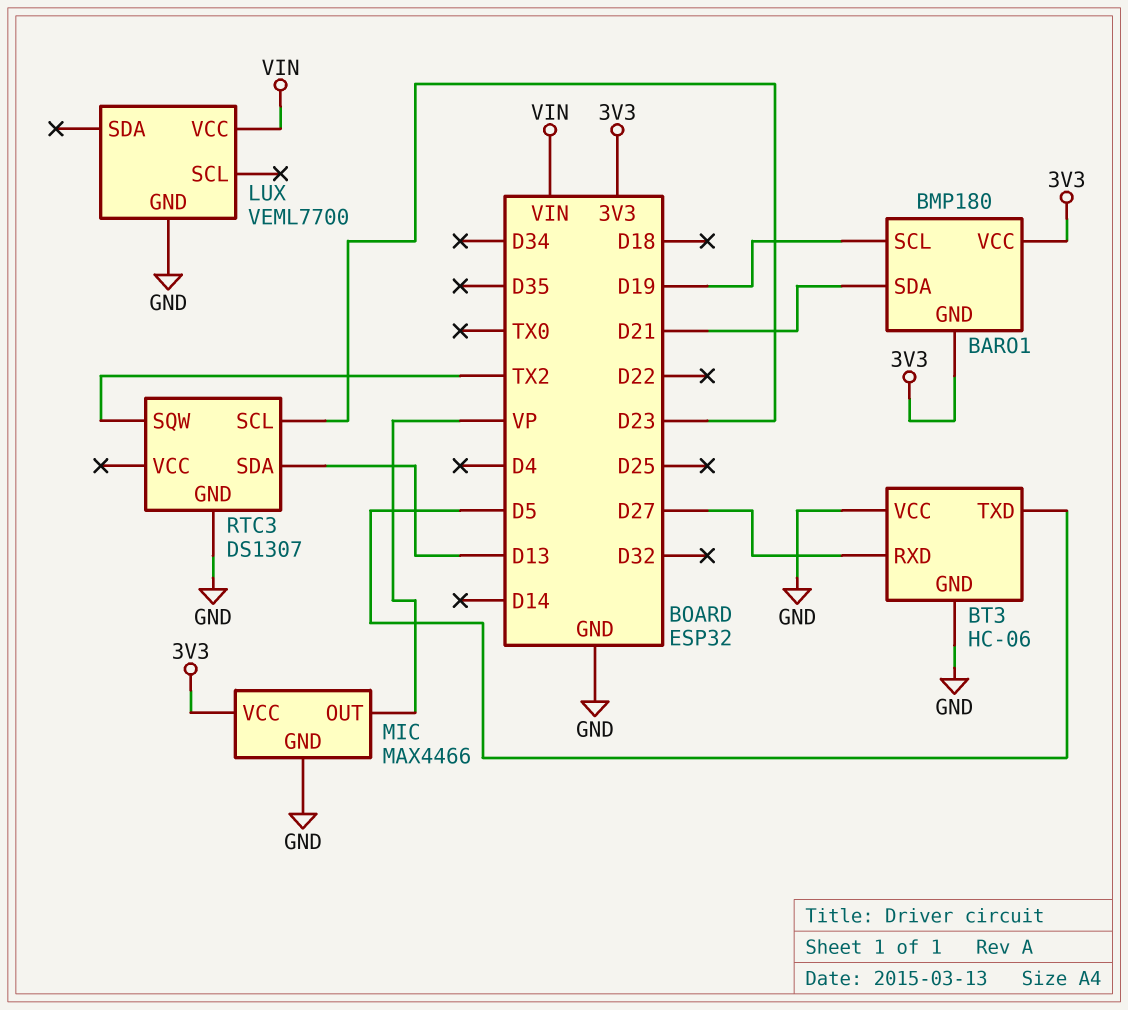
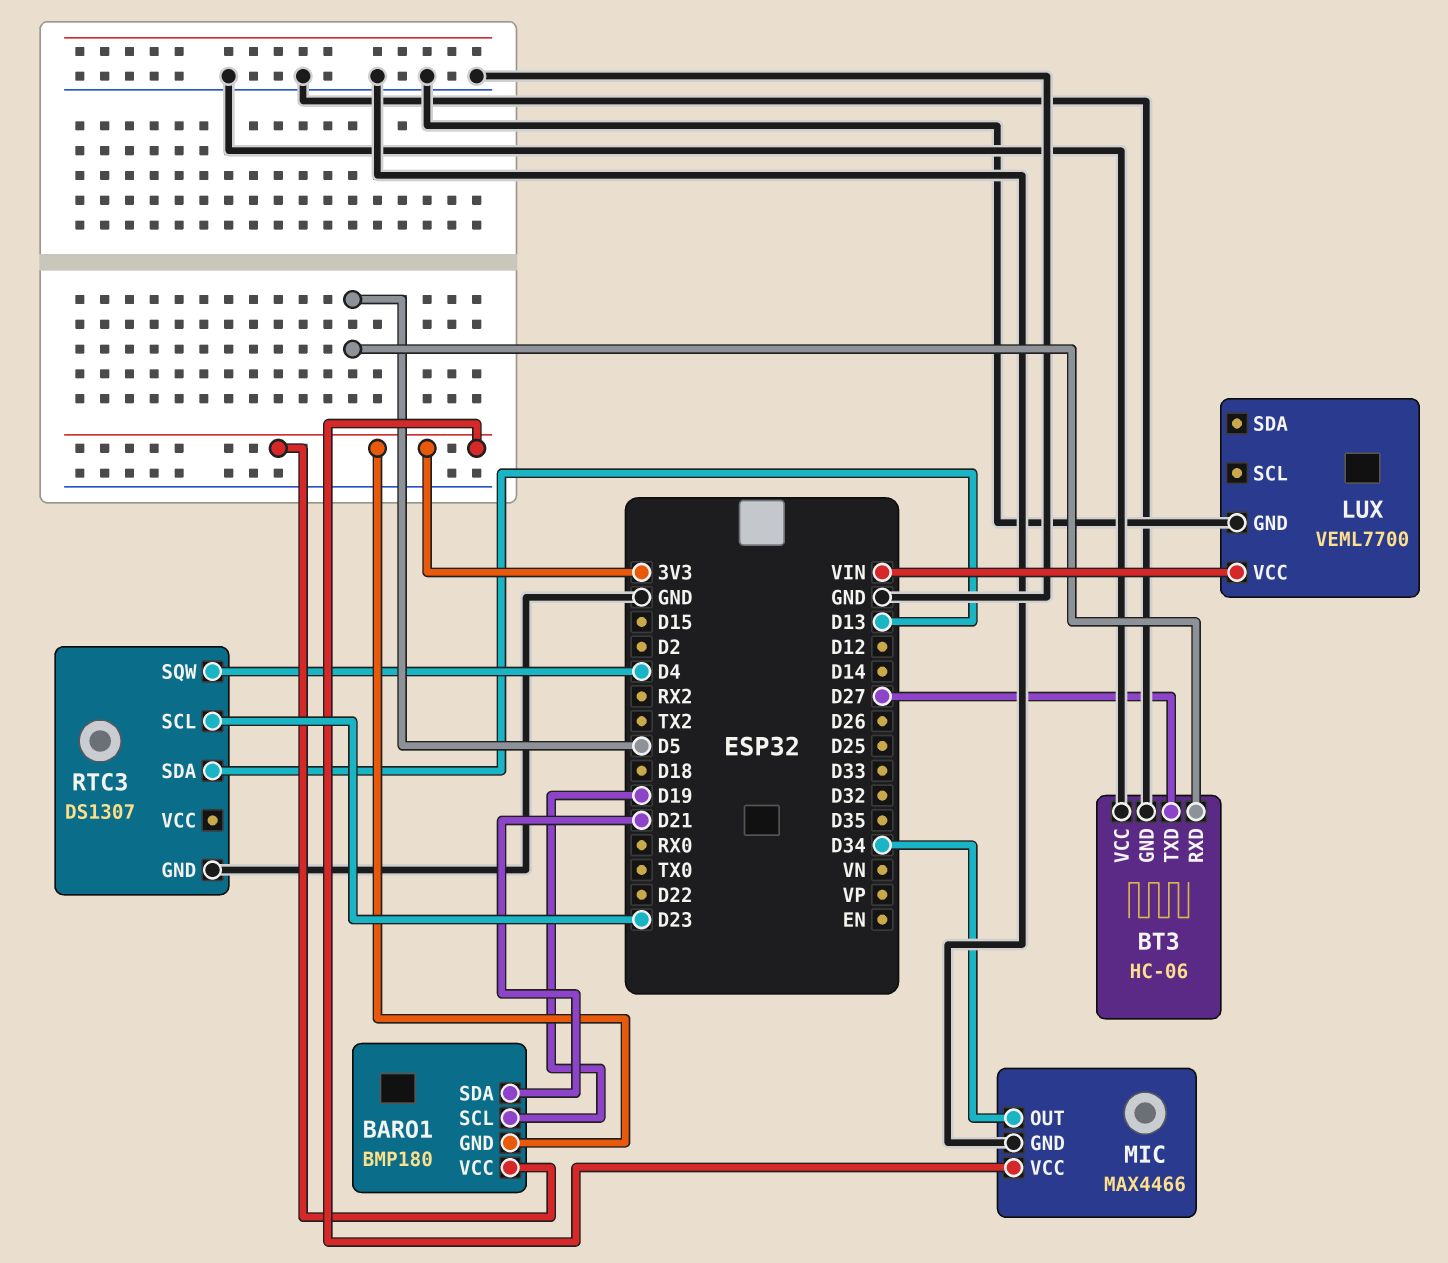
BT3 pin RXD: D27 -> D5
BT3 pin TXD: D5 -> D27
MIC pin OUT: VP -> D34
RTC3 pin SQW: TX2 -> D4

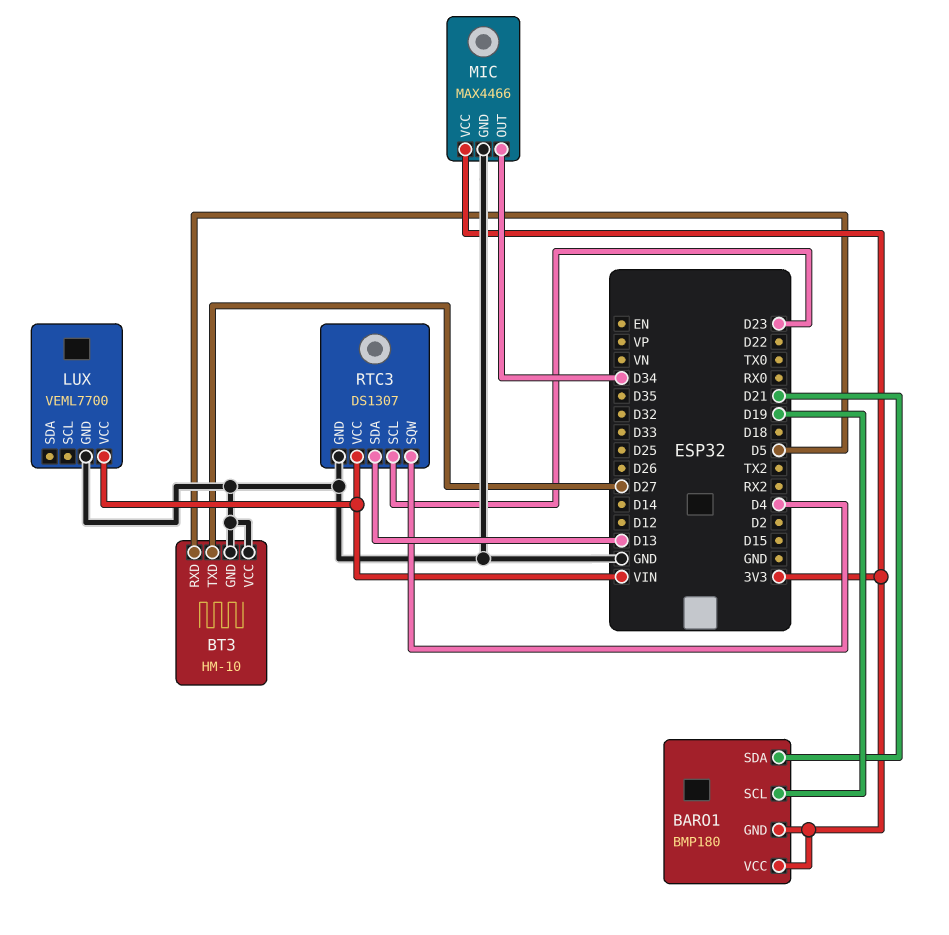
BT3: HC-06 -> HM-10
RTC3 pin VCC: none -> VIN

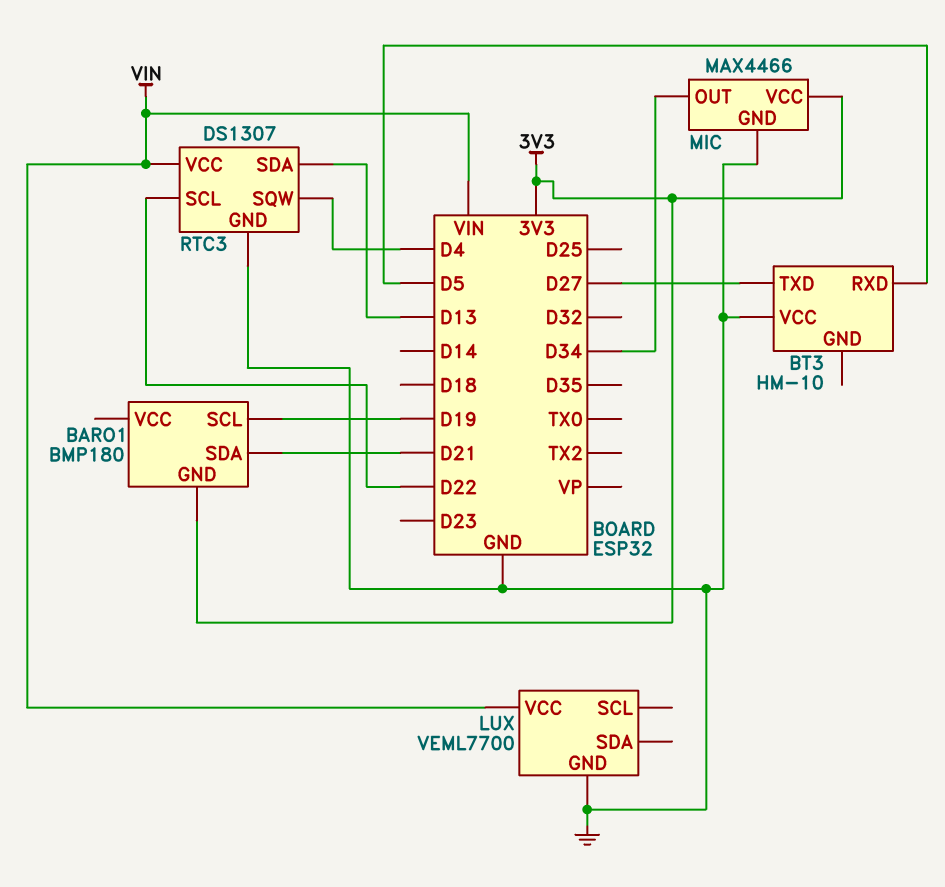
BARO1 pin VCC: 3V3 -> none
BT3 pin GND: GND -> none
RTC3 pin SCL: D23 -> D22

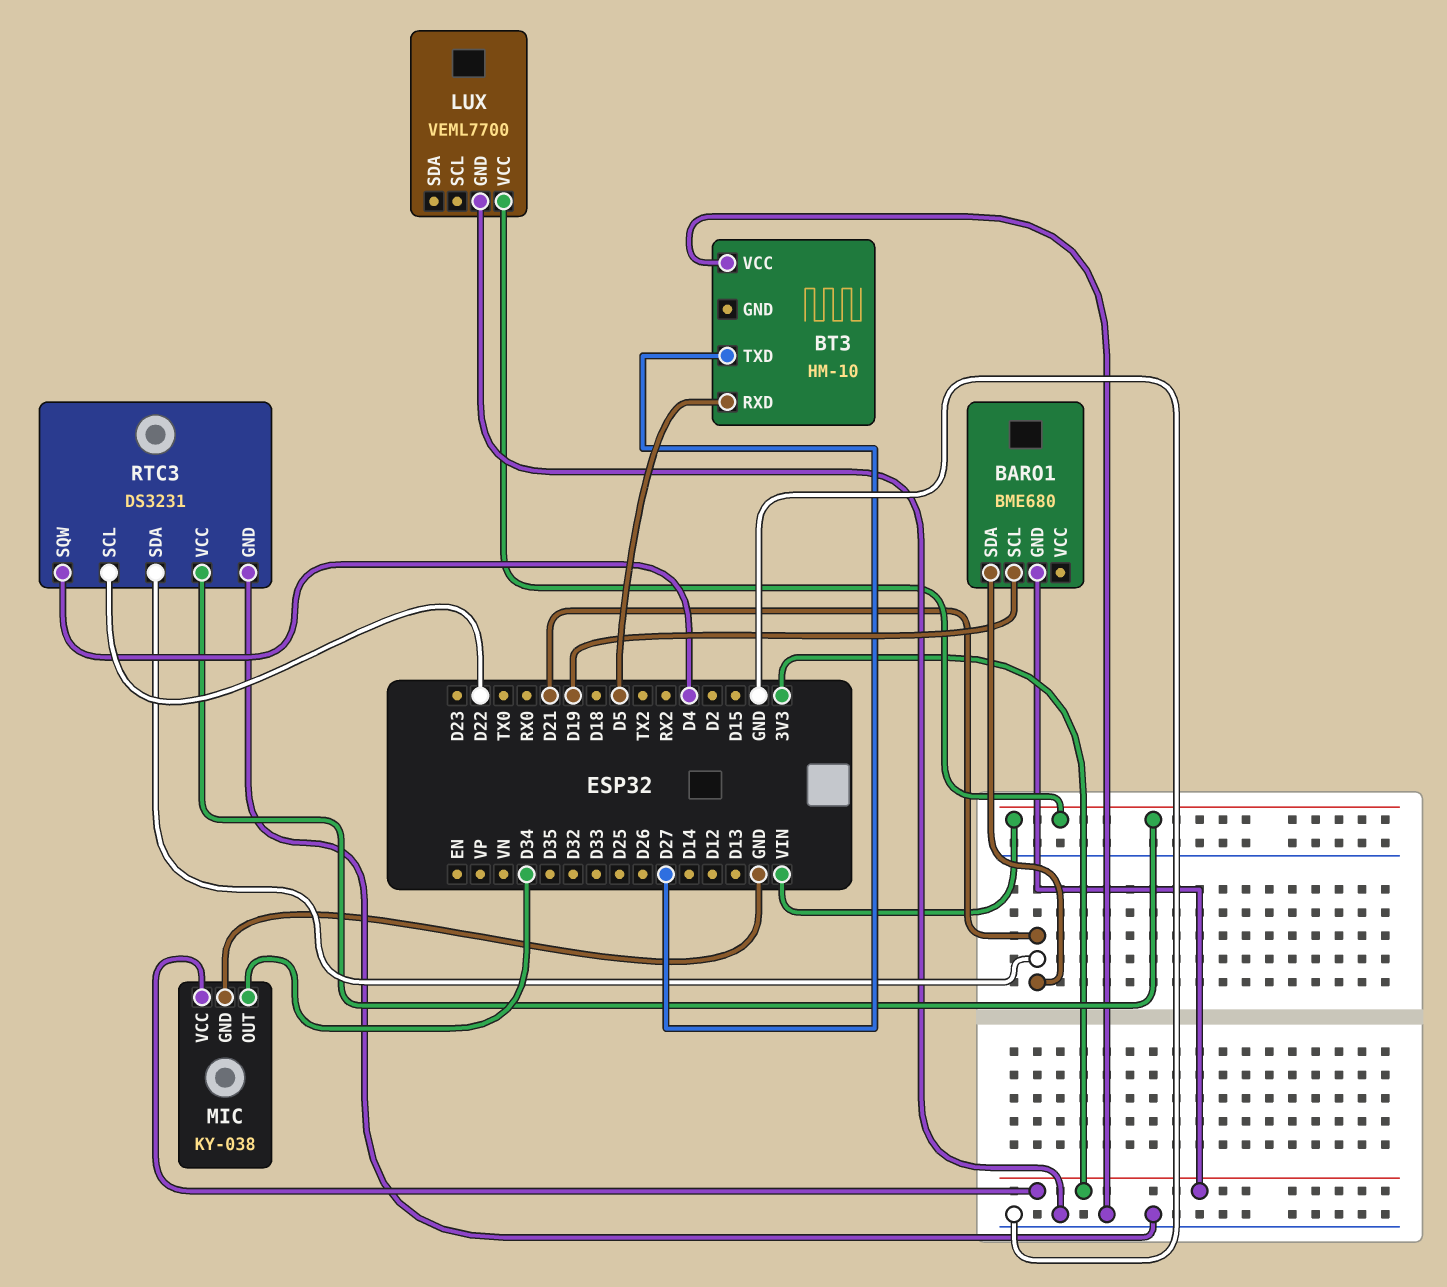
BARO1: BMP180 -> BME680
MIC: MAX4466 -> KY-038
RTC3: DS1307 -> DS3231
RTC3 pin SDA: D13 -> D21

